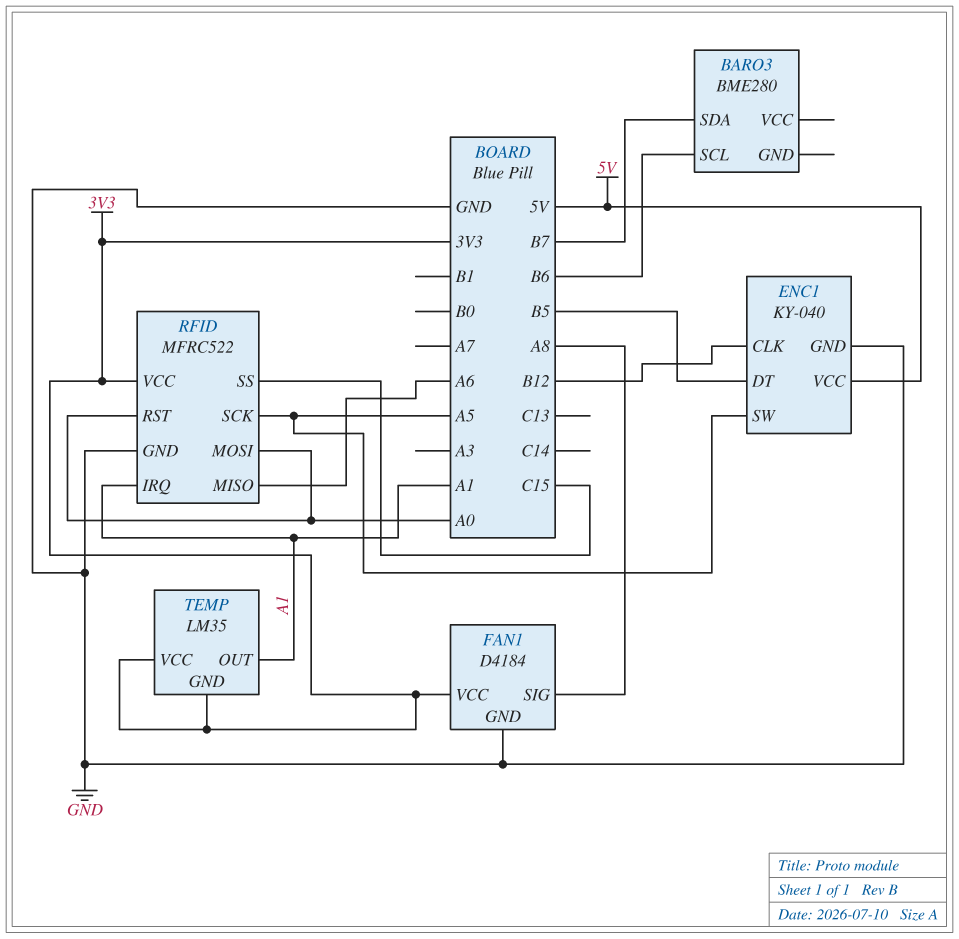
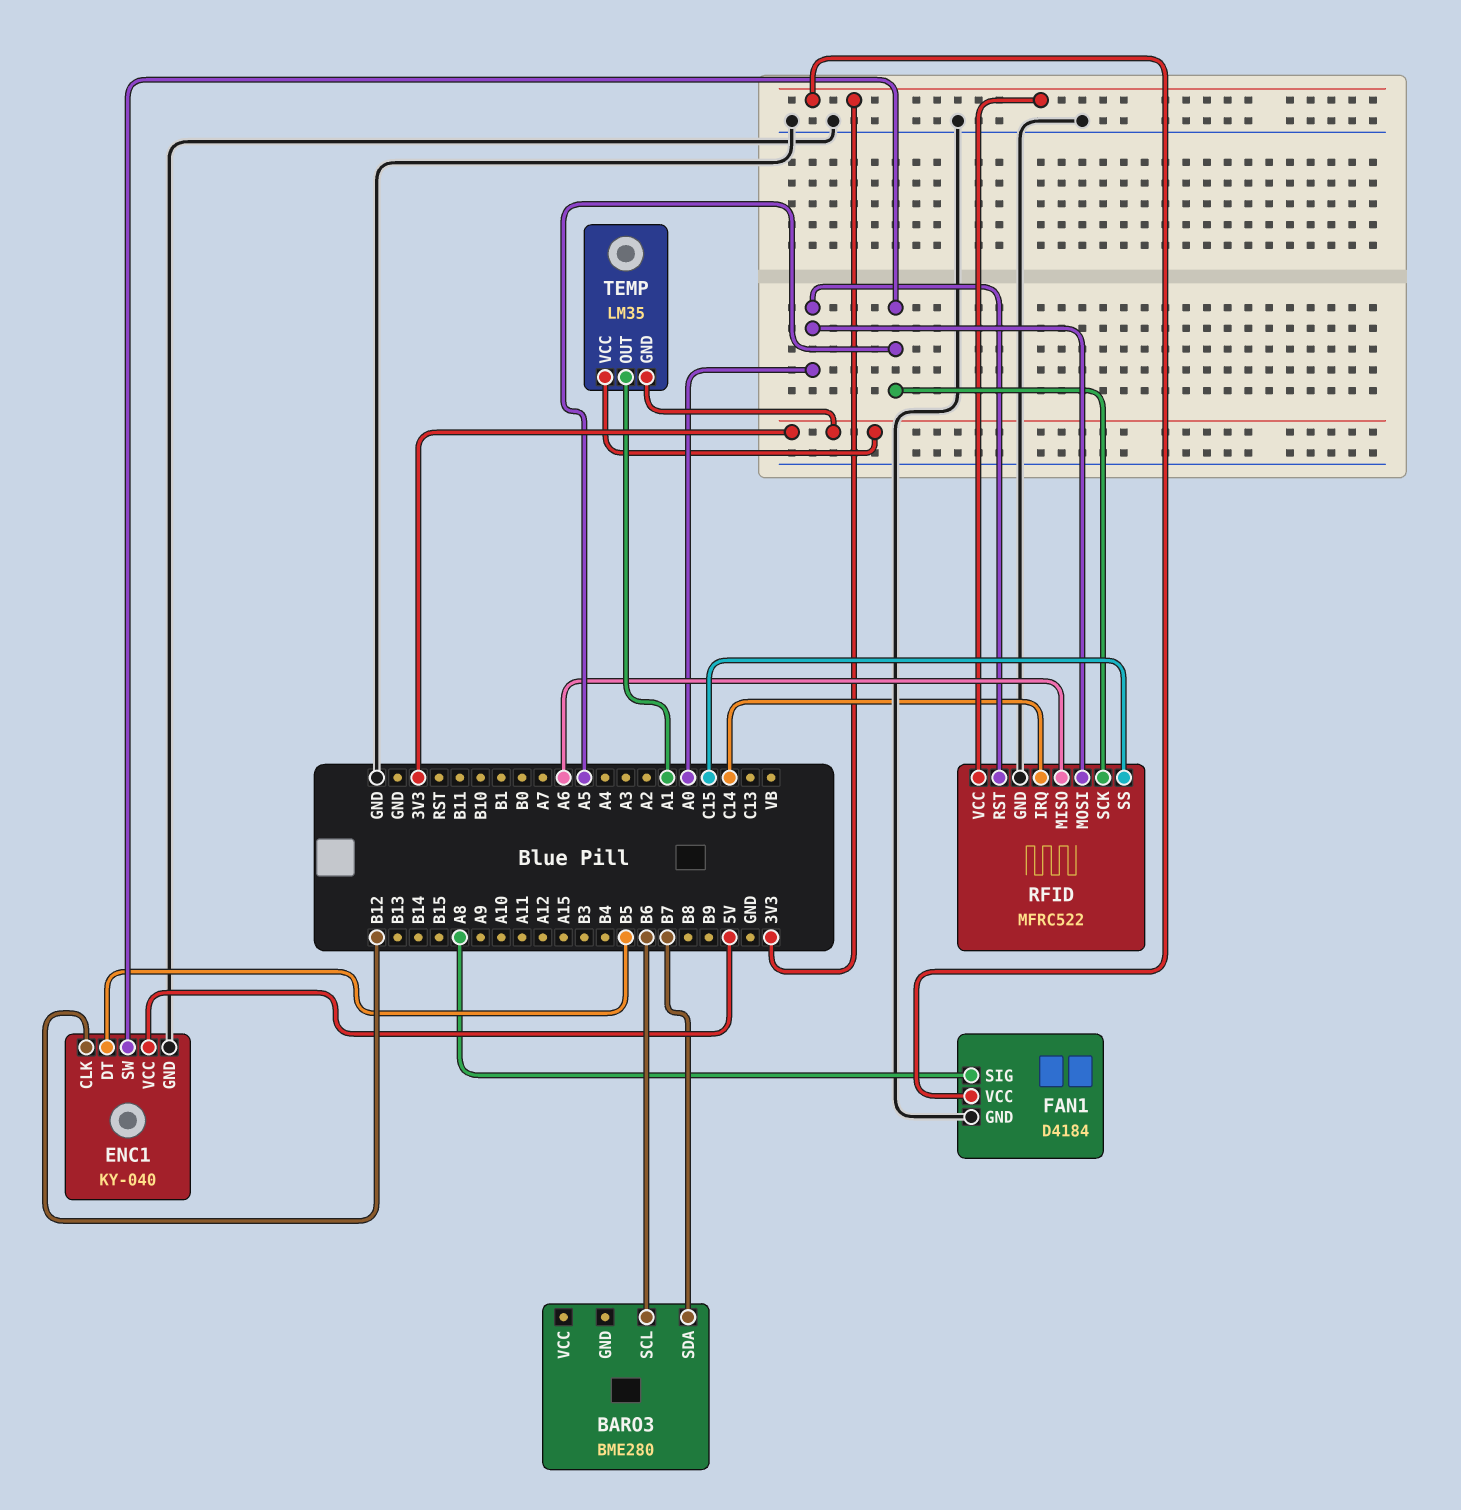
RFID pin IRQ: A1 -> C14

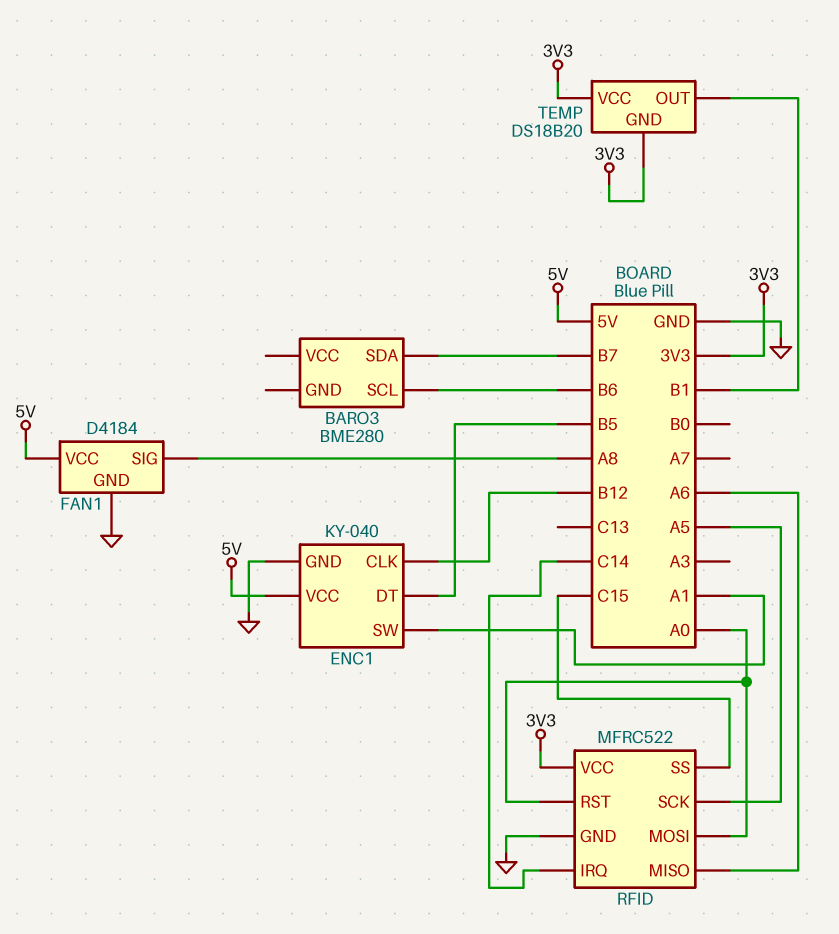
ENC1 pin SW: A5 -> A1
FAN1 pin VCC: 3V3 -> 5V
TEMP: LM35 -> DS18B20
TEMP pin OUT: A1 -> B1

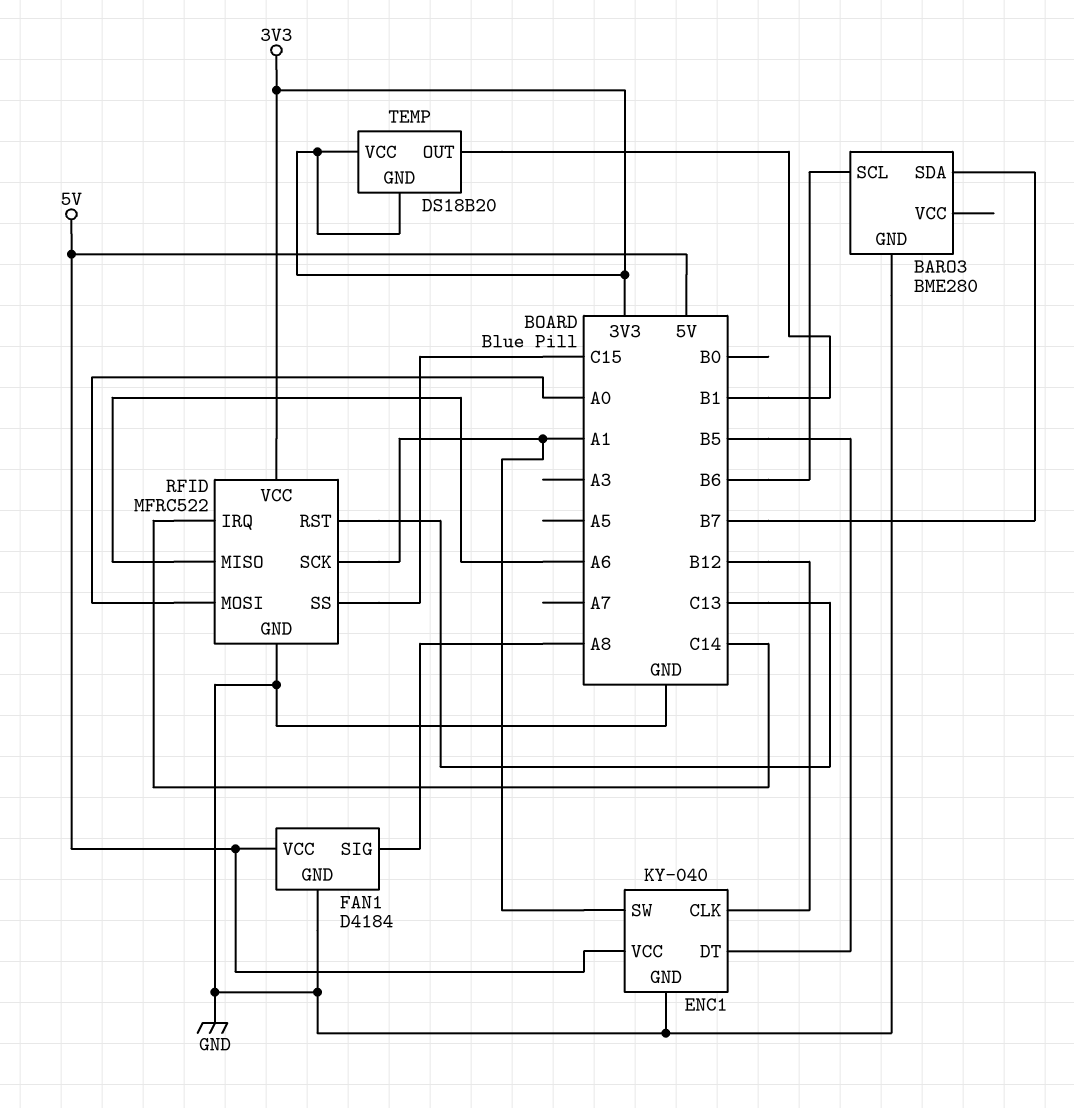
BARO3 pin GND: none -> GND
RFID pin RST: A0 -> C13
RFID pin SCK: A5 -> A1

